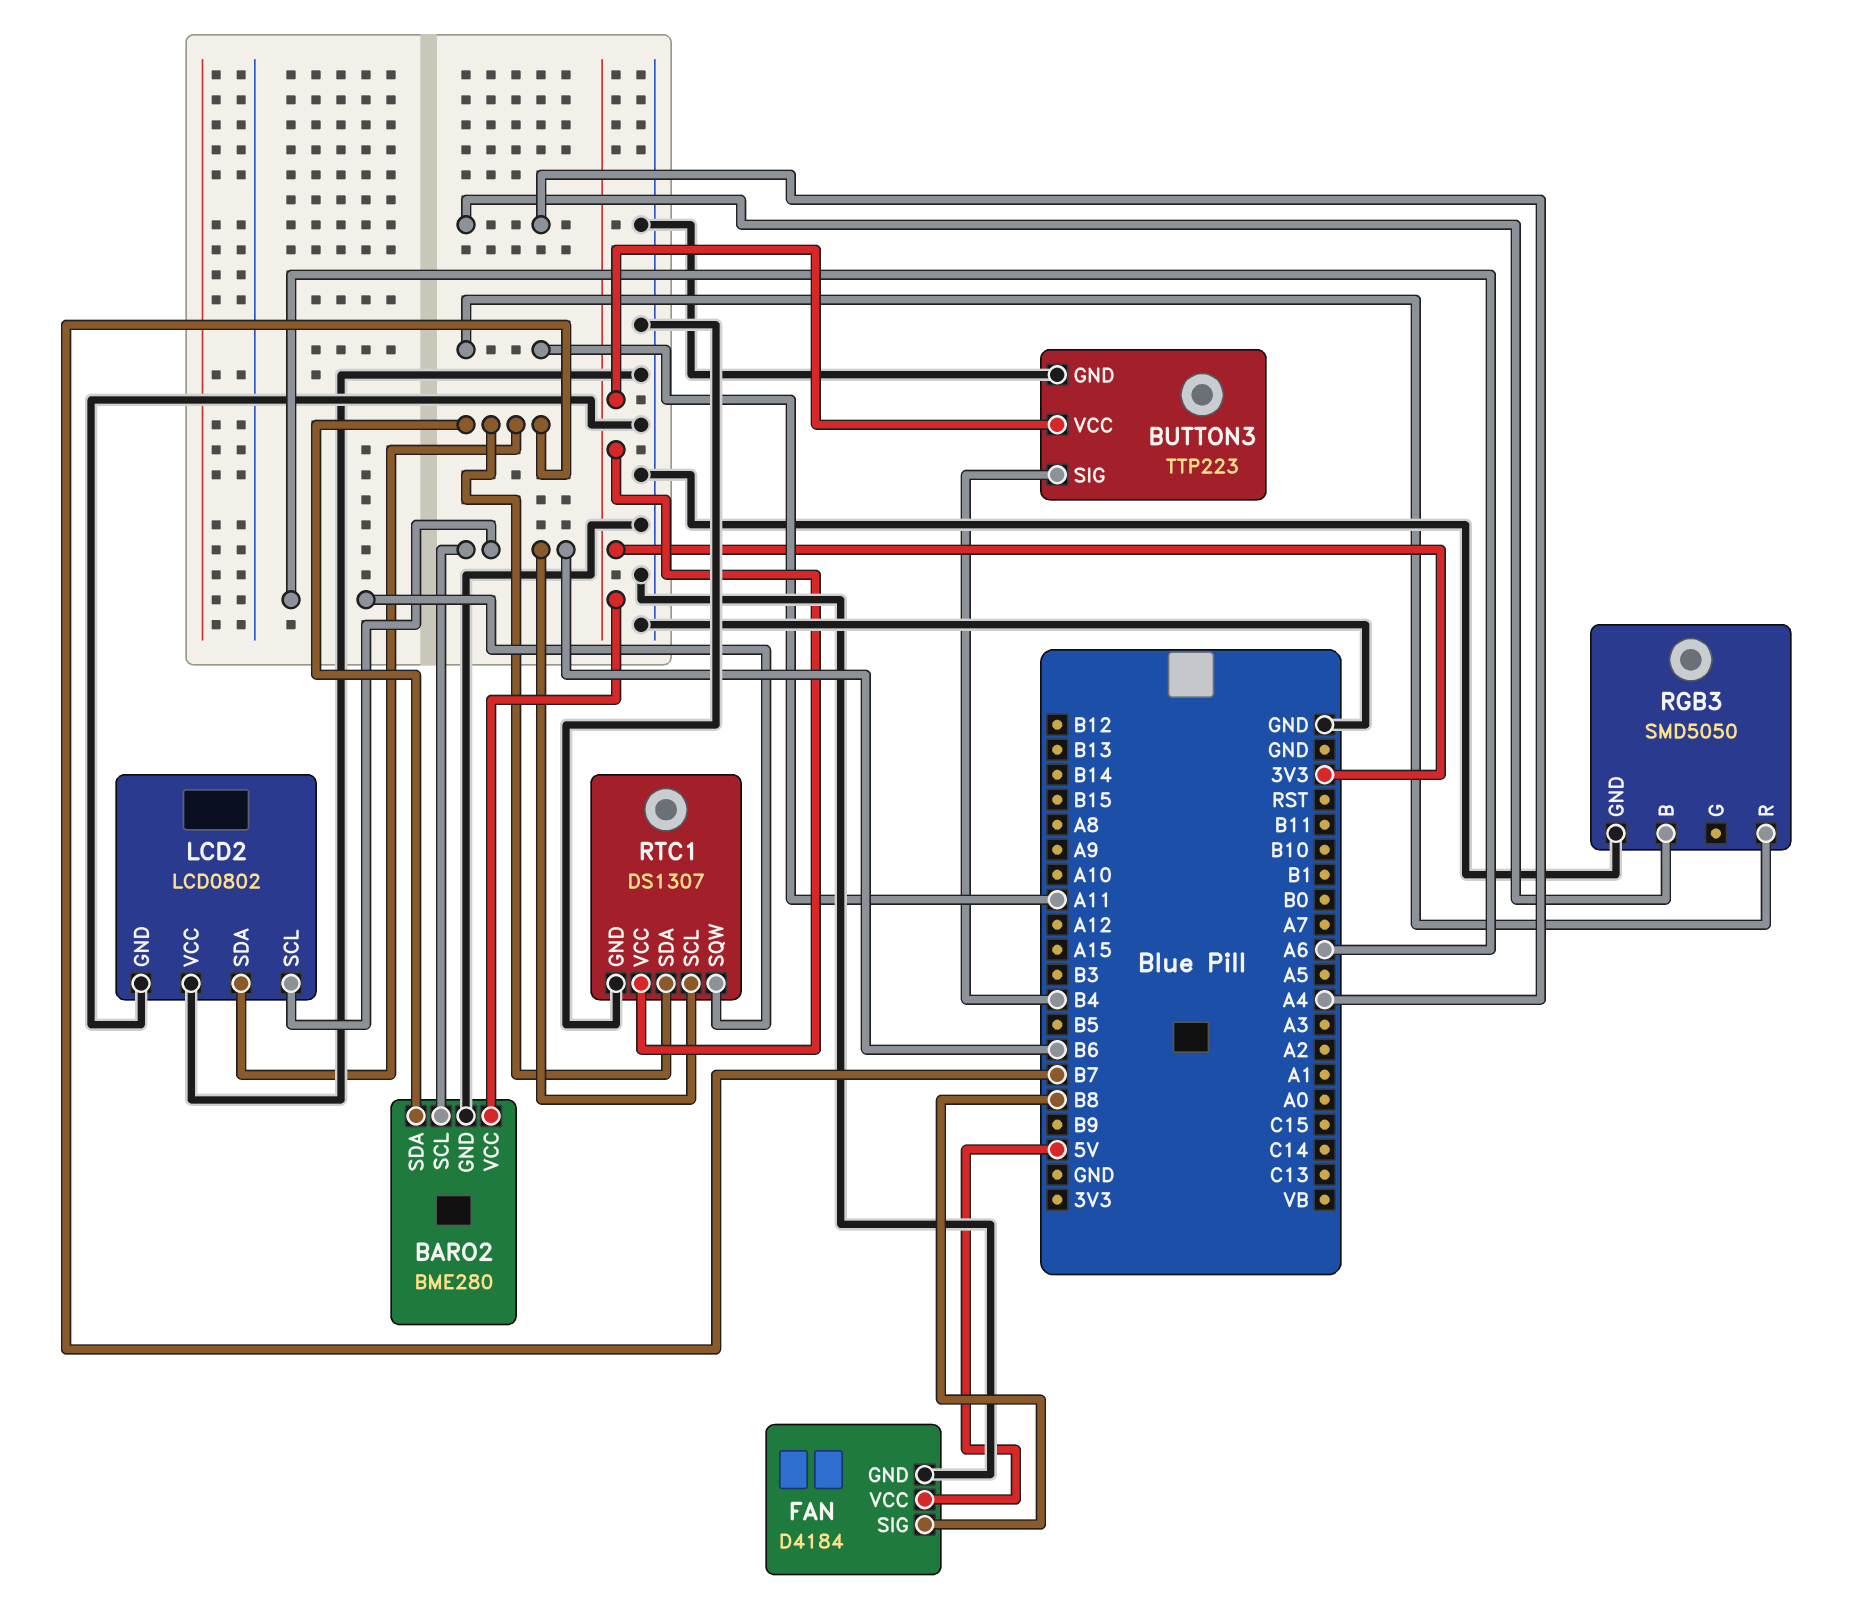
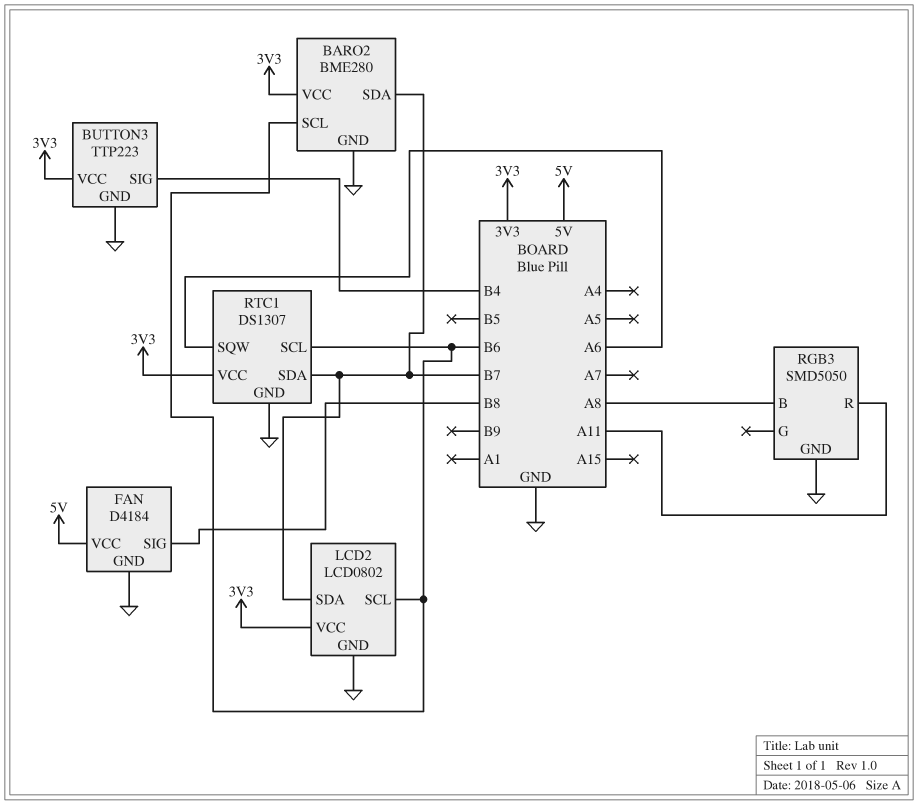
LCD2 pin VCC: GND -> 3V3
RGB3 pin B: A4 -> A8

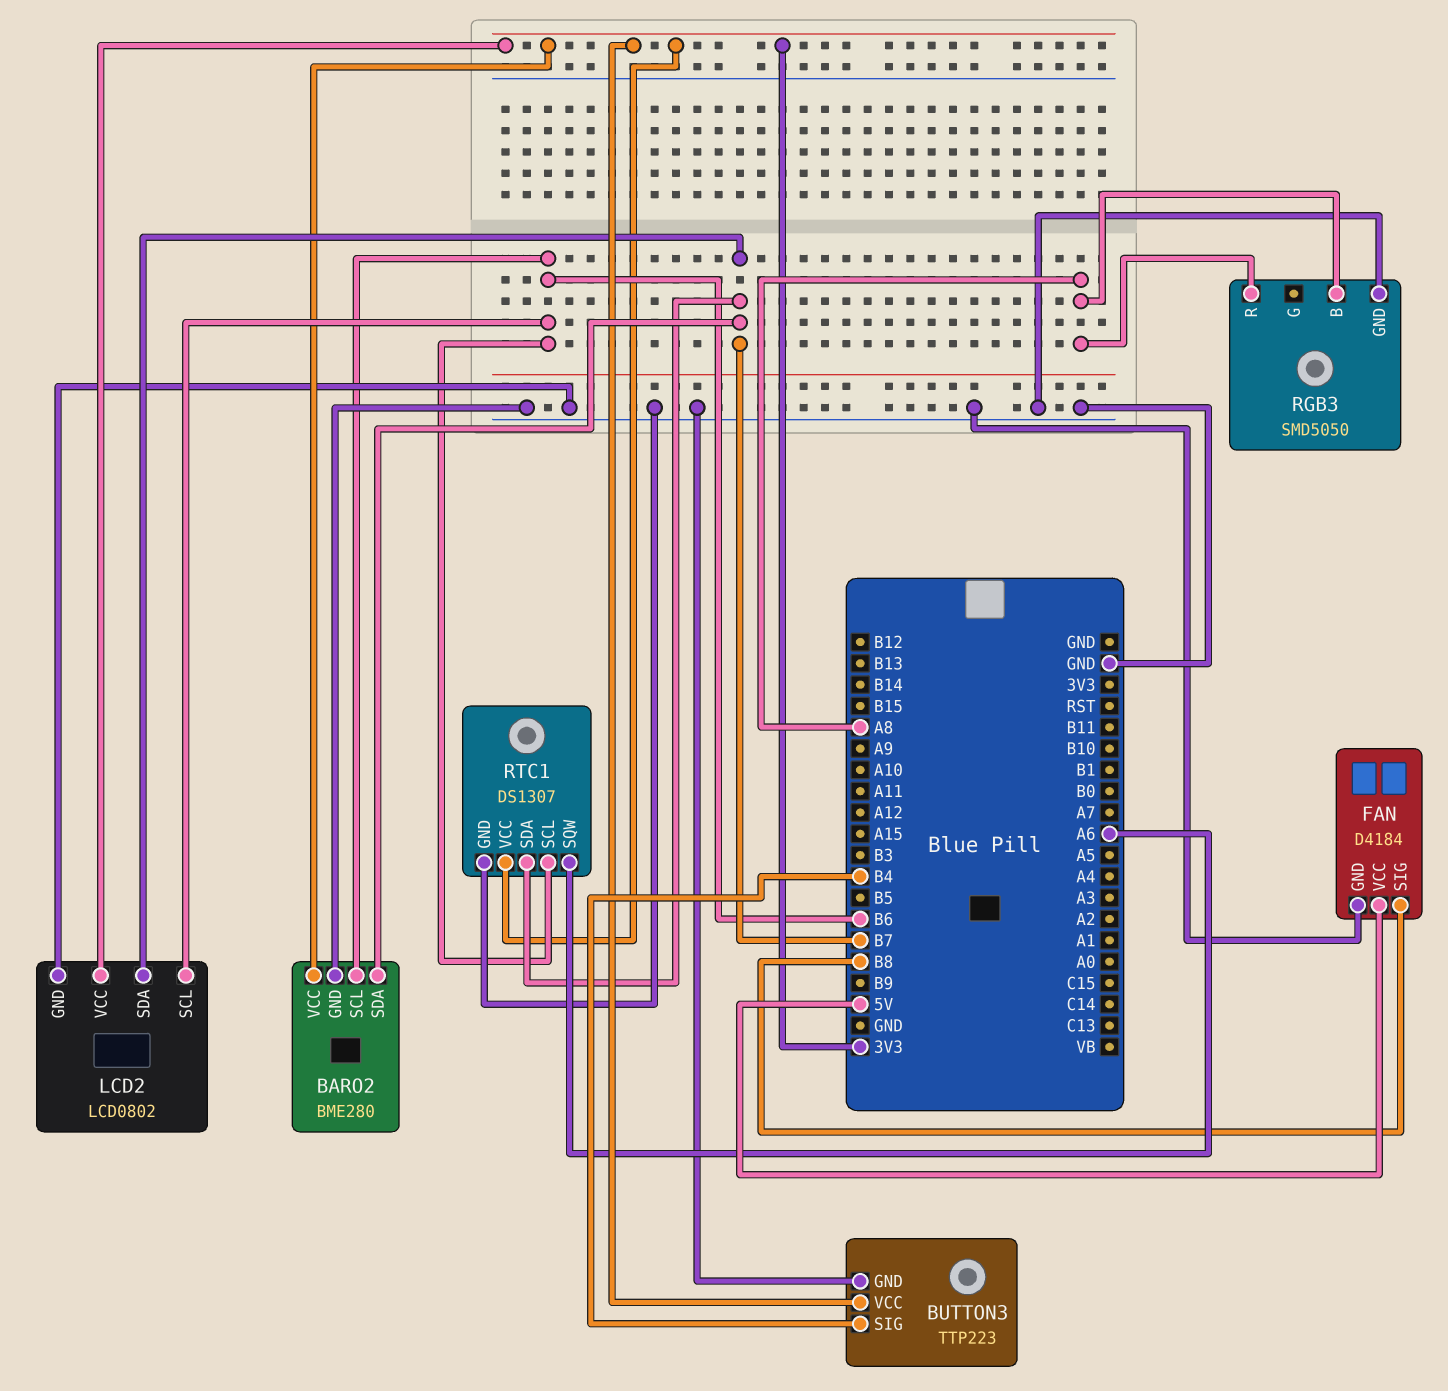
RGB3 pin R: A11 -> A8

